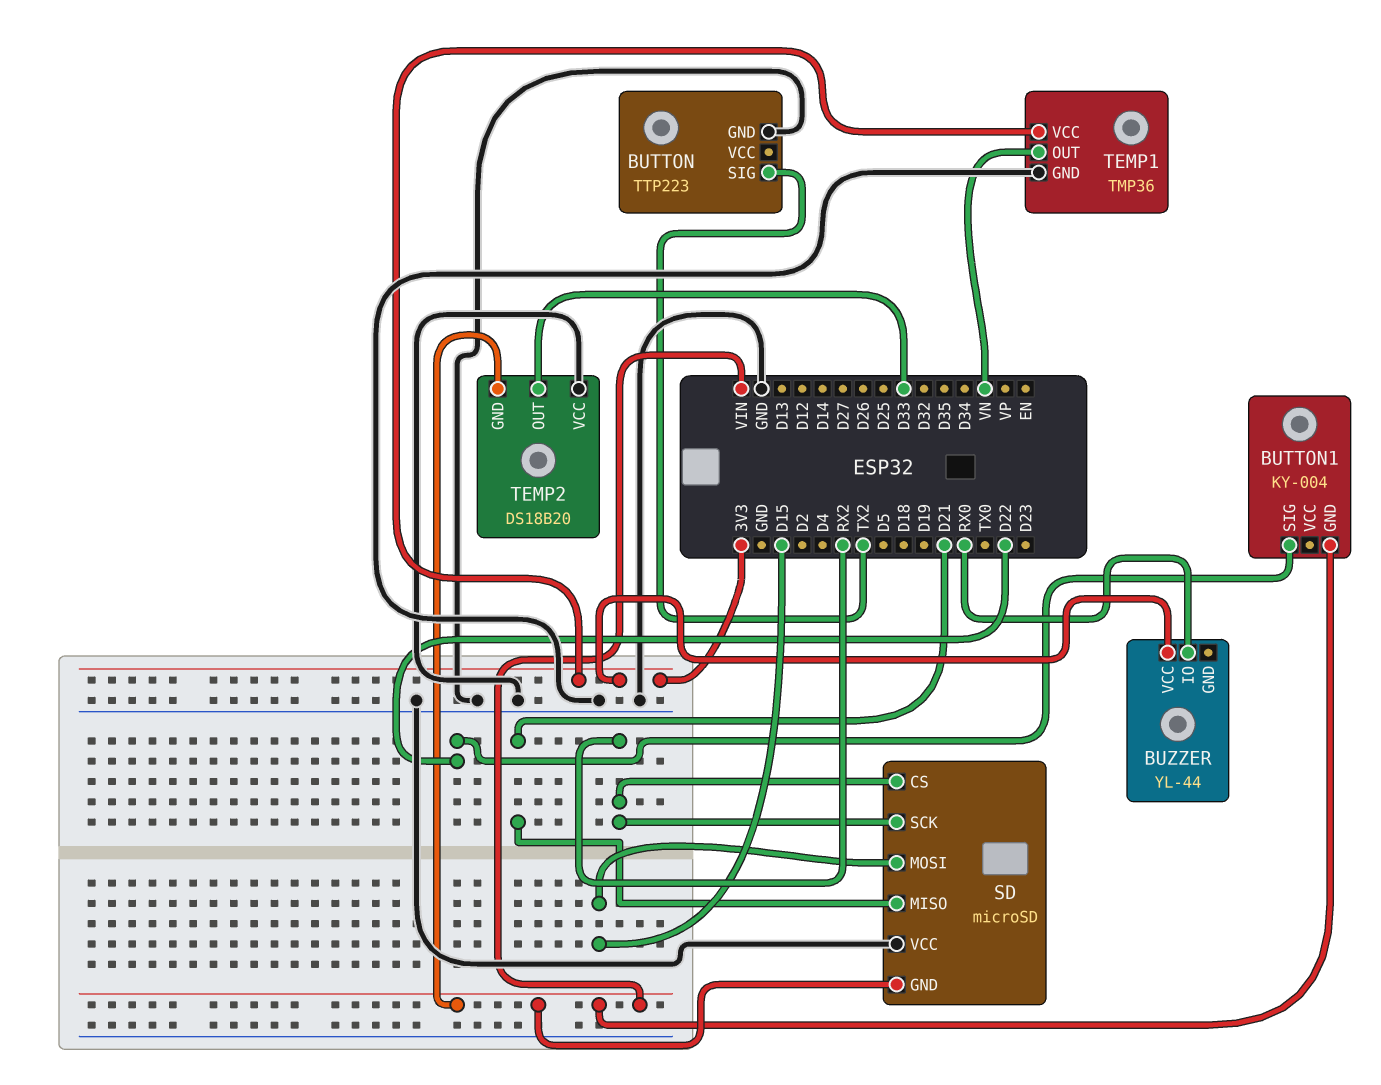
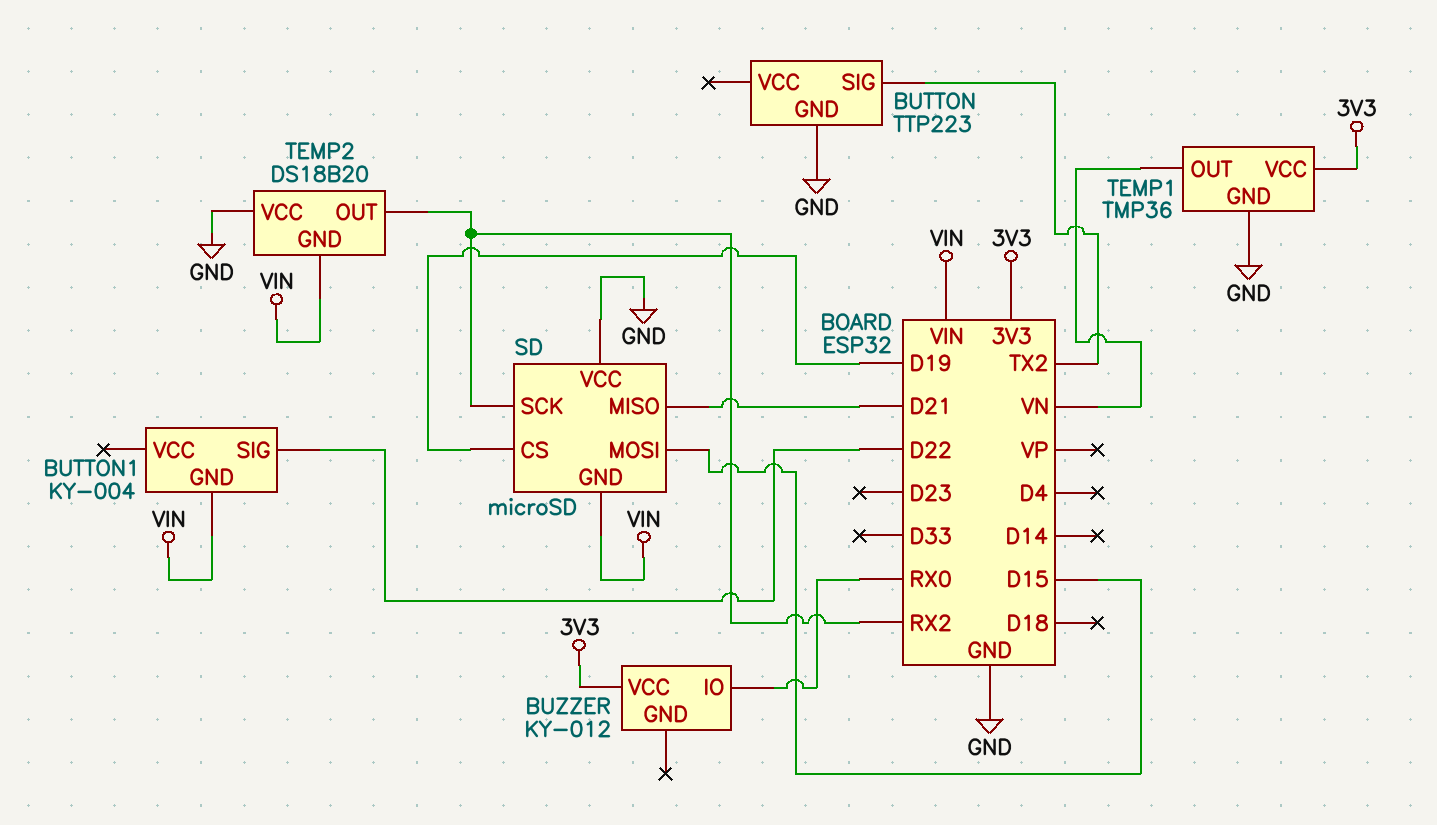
BUZZER: YL-44 -> KY-012
SD pin CS: RX2 -> D19
TEMP2 pin OUT: D33 -> RX2

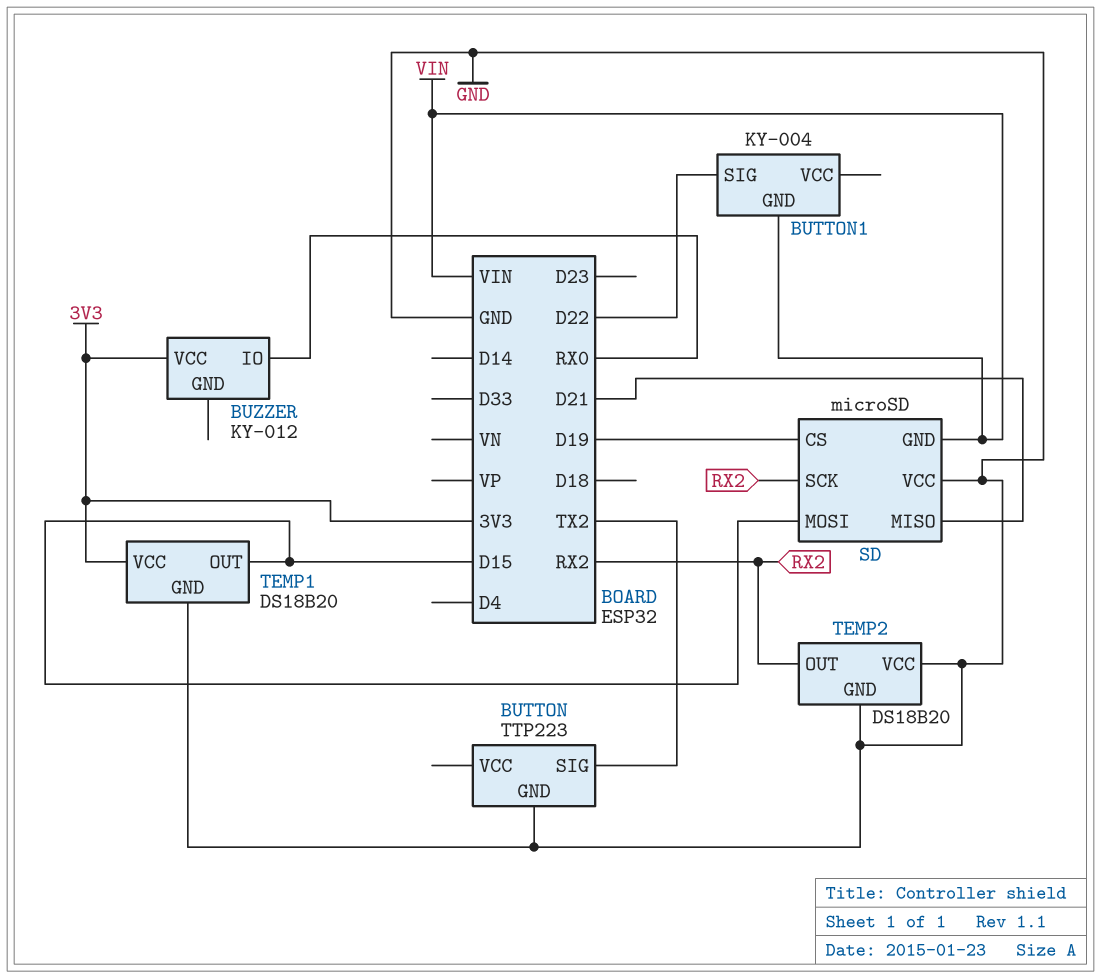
TEMP1: TMP36 -> DS18B20
TEMP1 pin OUT: VN -> D15
TEMP2 pin GND: VIN -> GND

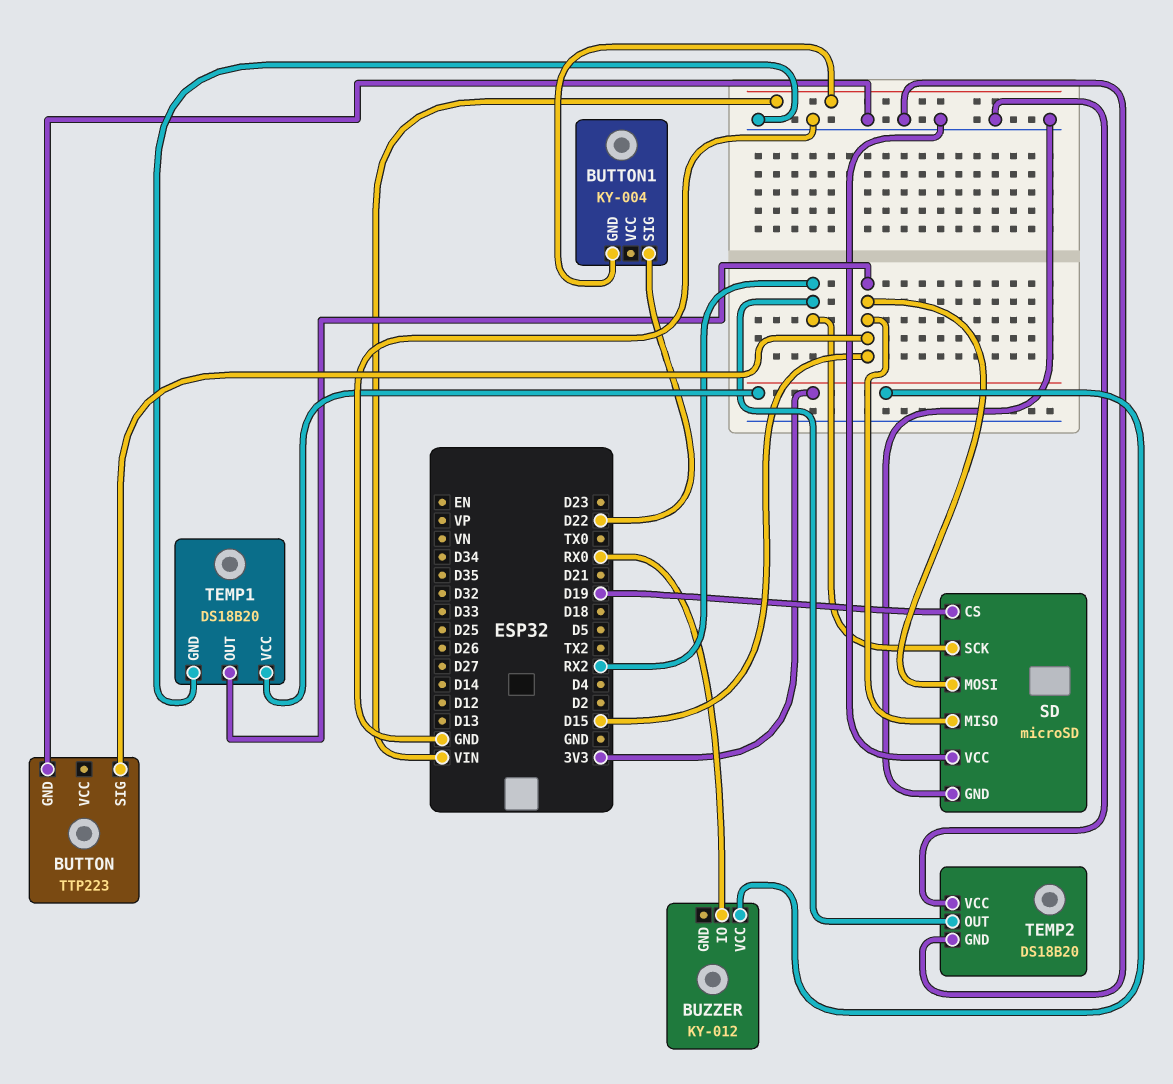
BUTTON pin SIG: TX2 -> D15
SD pin GND: VIN -> GND
SD pin MISO: D21 -> D15

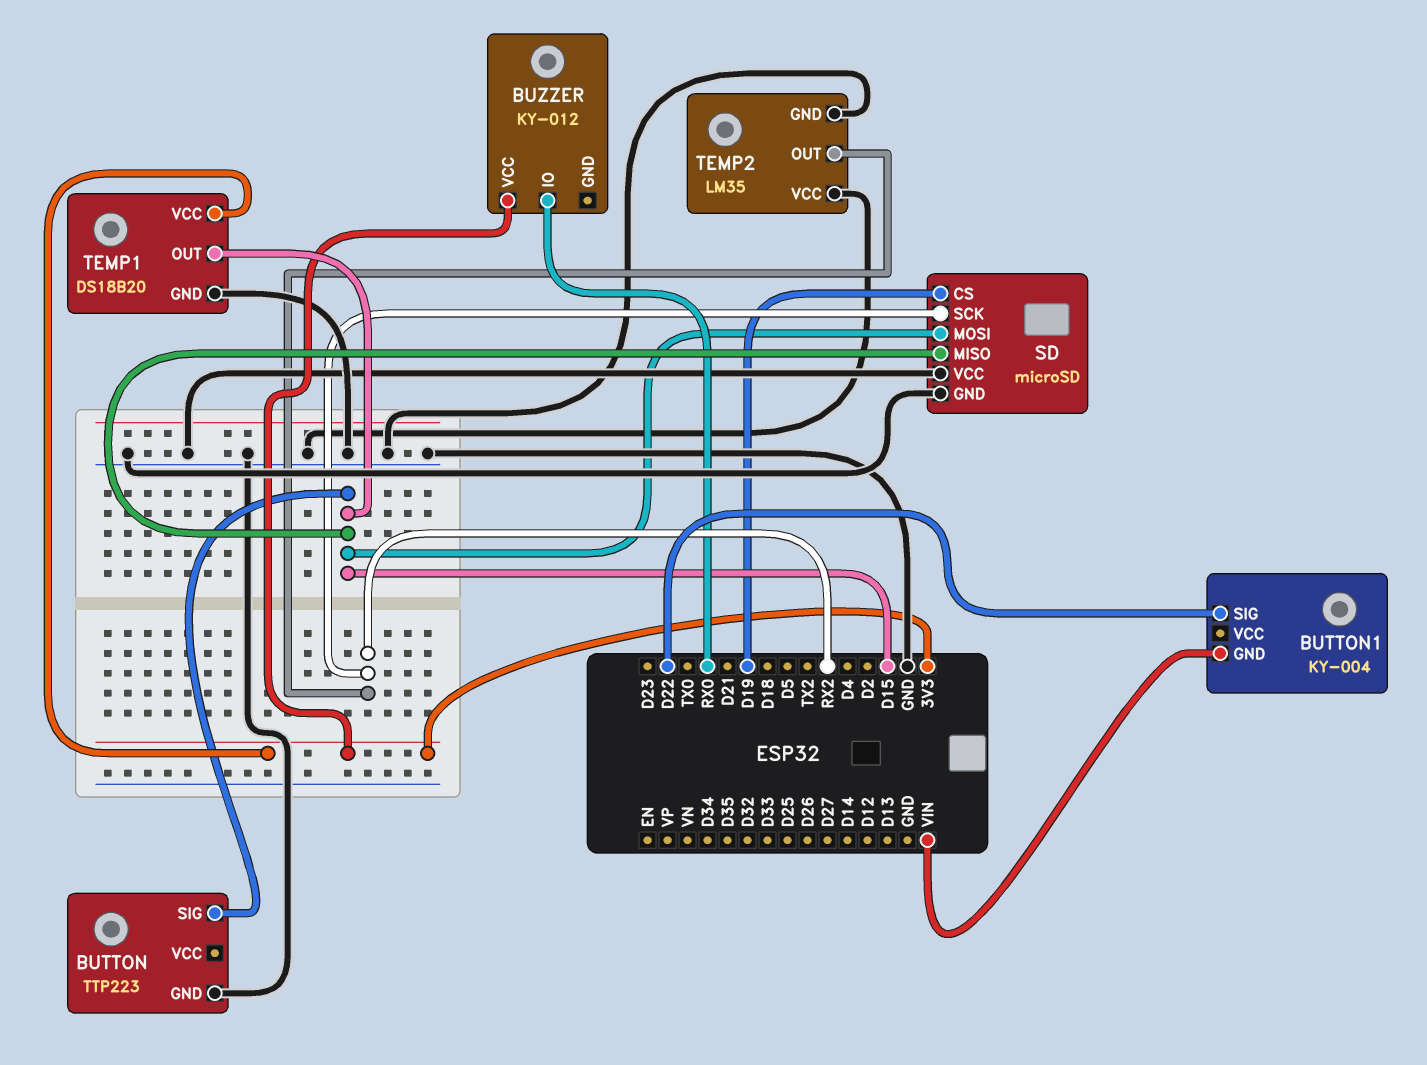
TEMP2: DS18B20 -> LM35

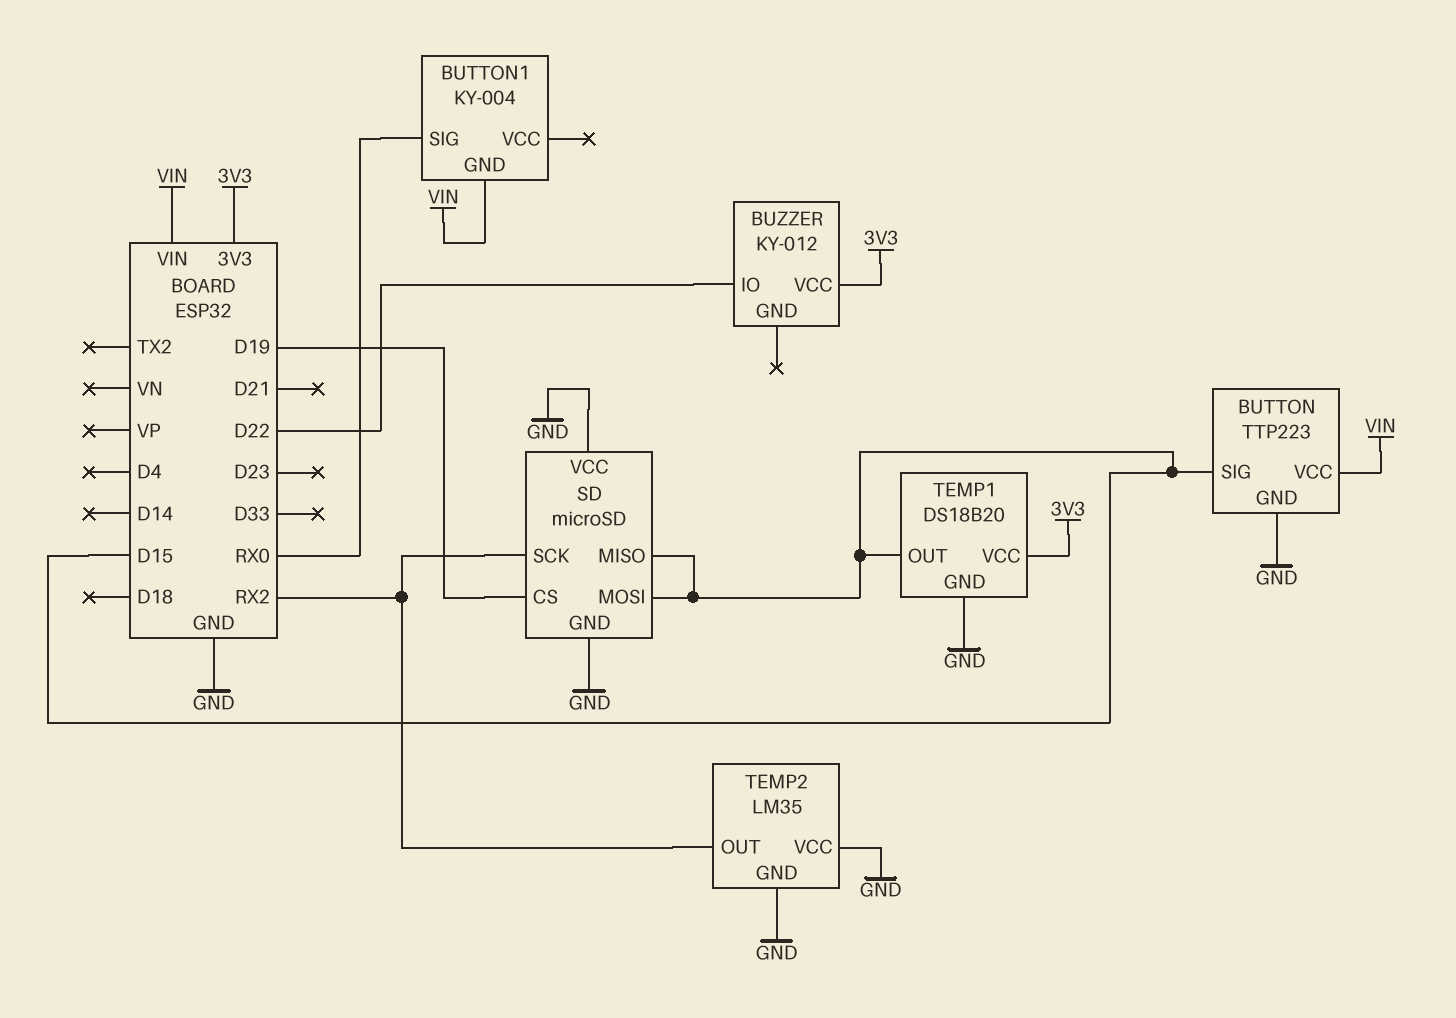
BUTTON pin VCC: none -> VIN
BUTTON1 pin SIG: D22 -> RX0
BUZZER pin IO: RX0 -> D22

